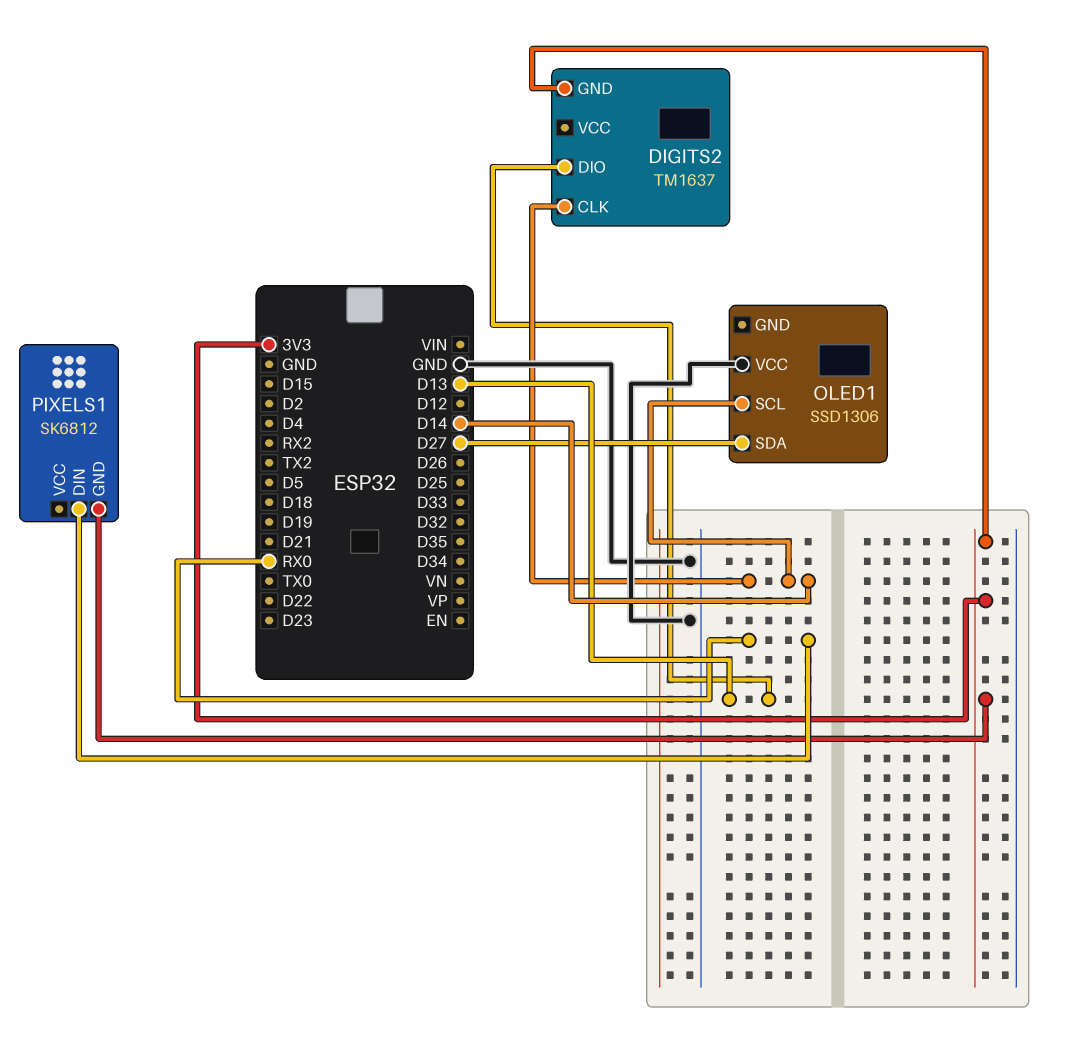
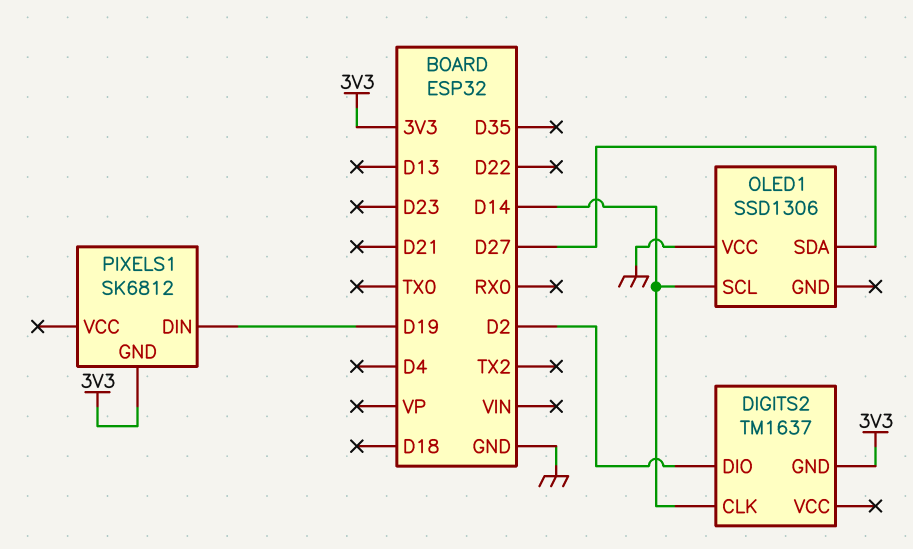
DIGITS2 pin DIO: D13 -> D2
PIXELS1 pin DIN: RX0 -> D19

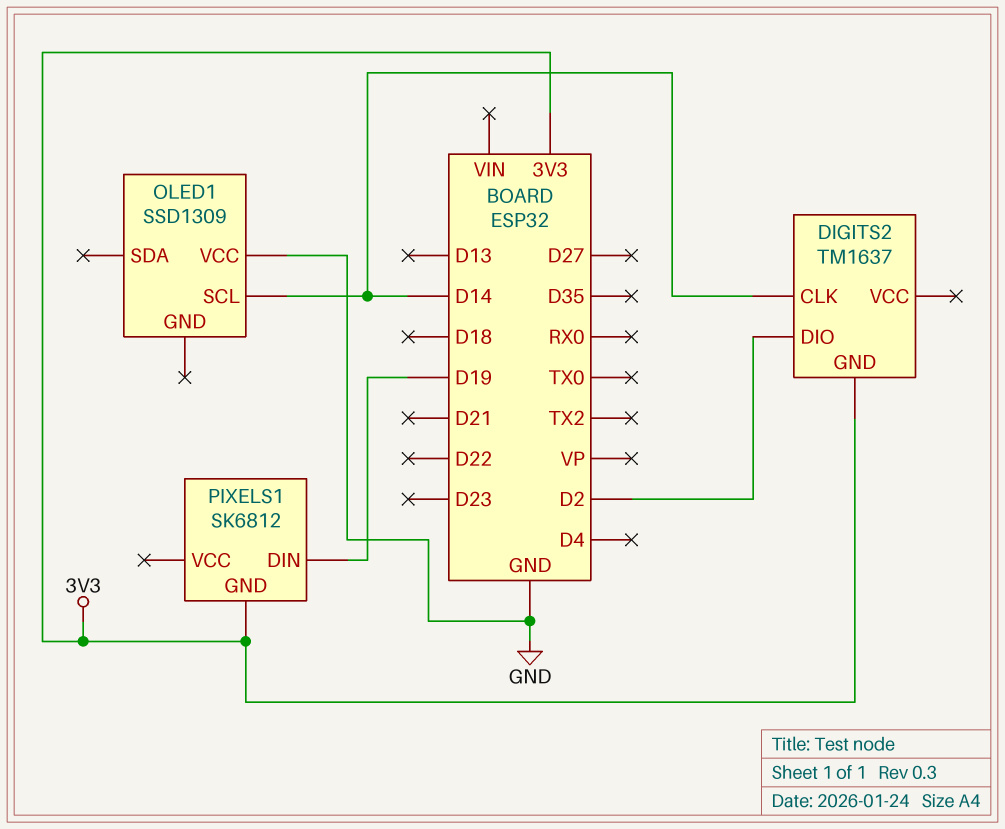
OLED1: SSD1306 -> SSD1309
OLED1 pin SDA: D27 -> none

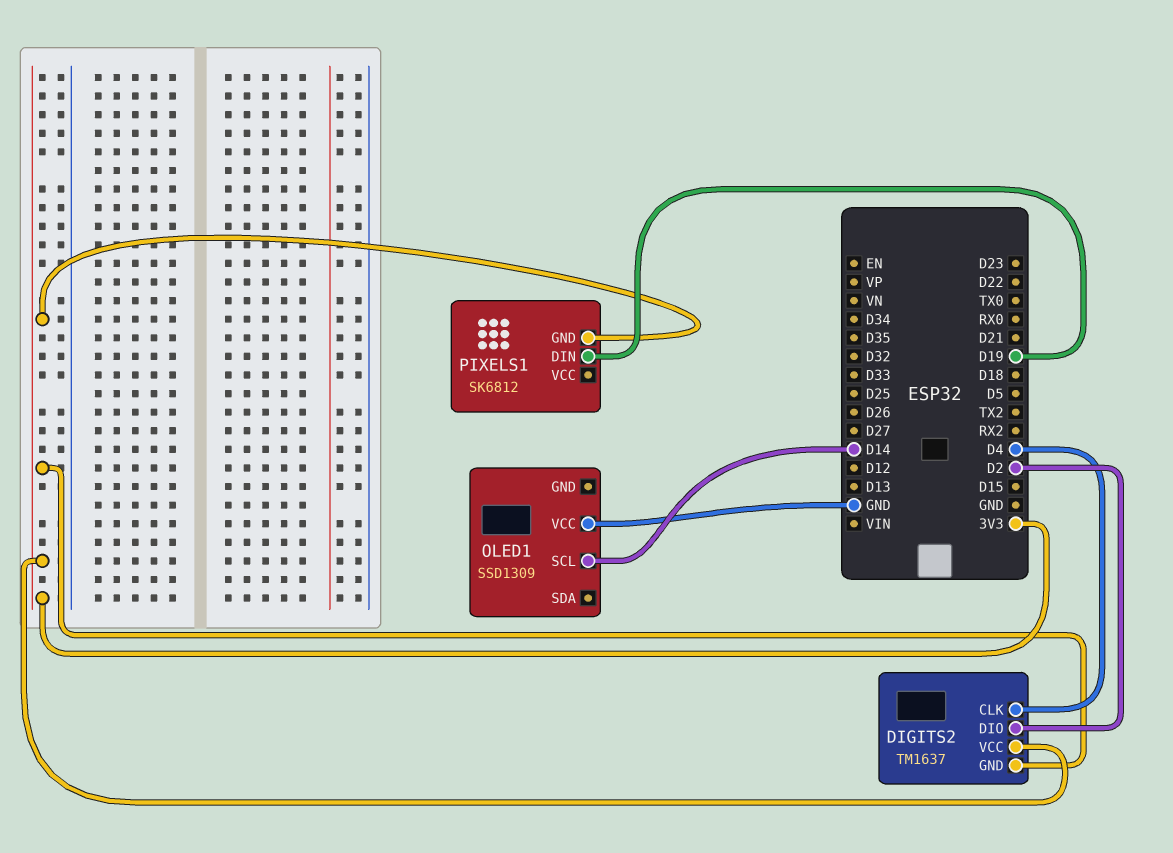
DIGITS2 pin CLK: D14 -> D4
DIGITS2 pin VCC: none -> 3V3

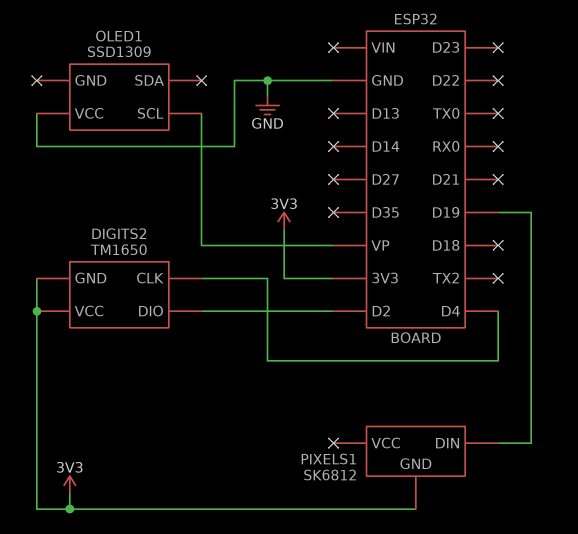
DIGITS2: TM1637 -> TM1650
OLED1 pin SCL: D14 -> VP

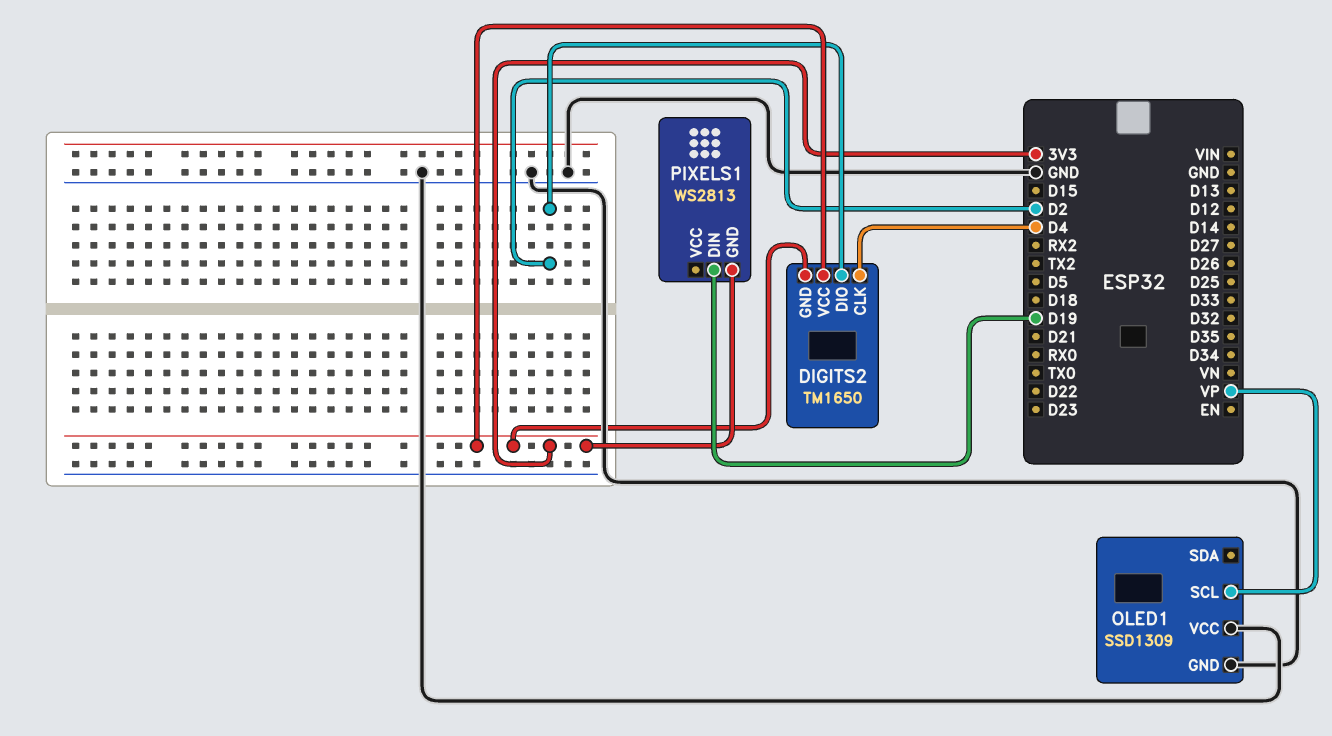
OLED1 pin GND: none -> GND
PIXELS1: SK6812 -> WS2813

